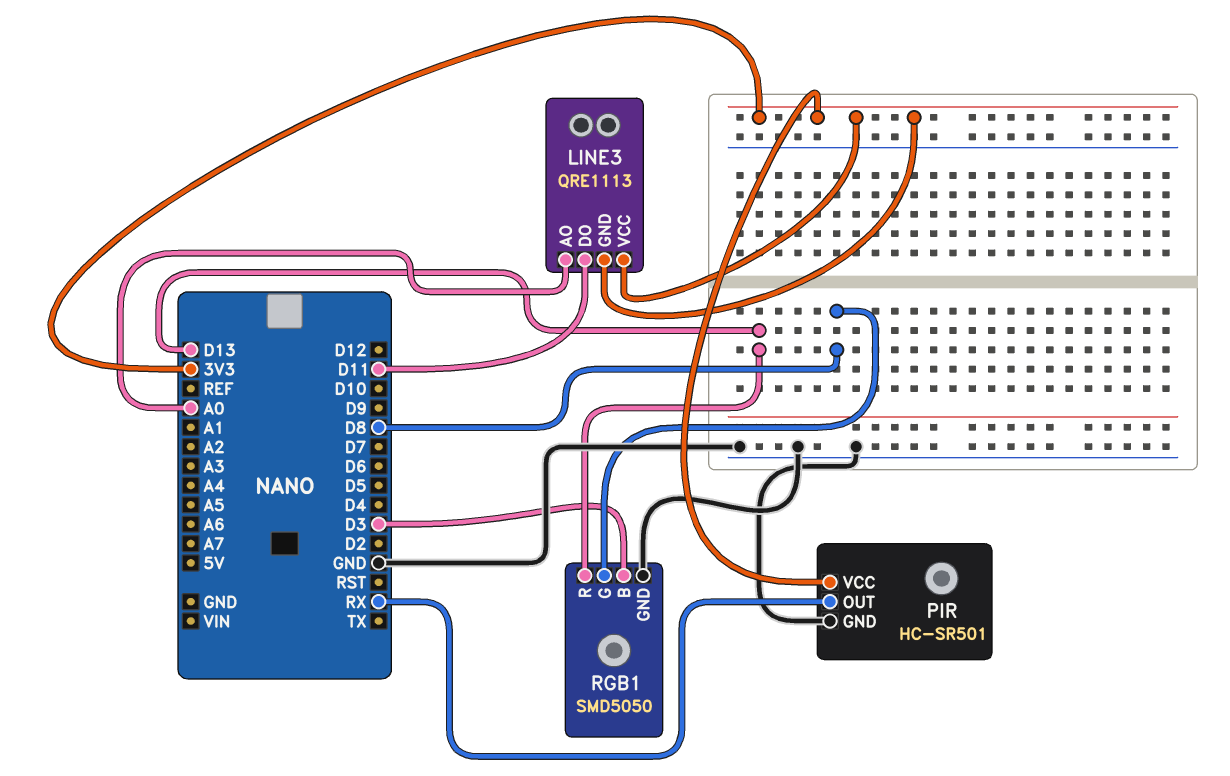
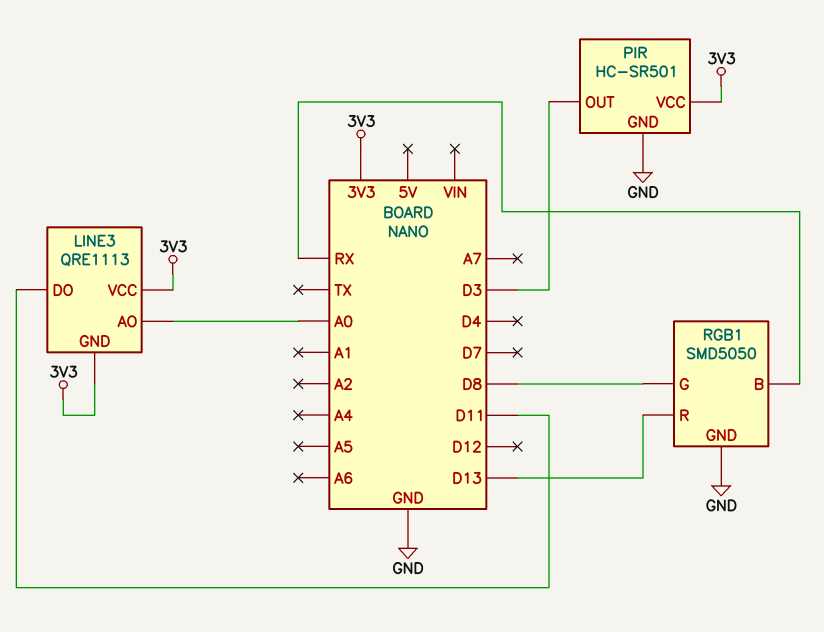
PIR pin OUT: RX -> D3
RGB1 pin B: D3 -> RX

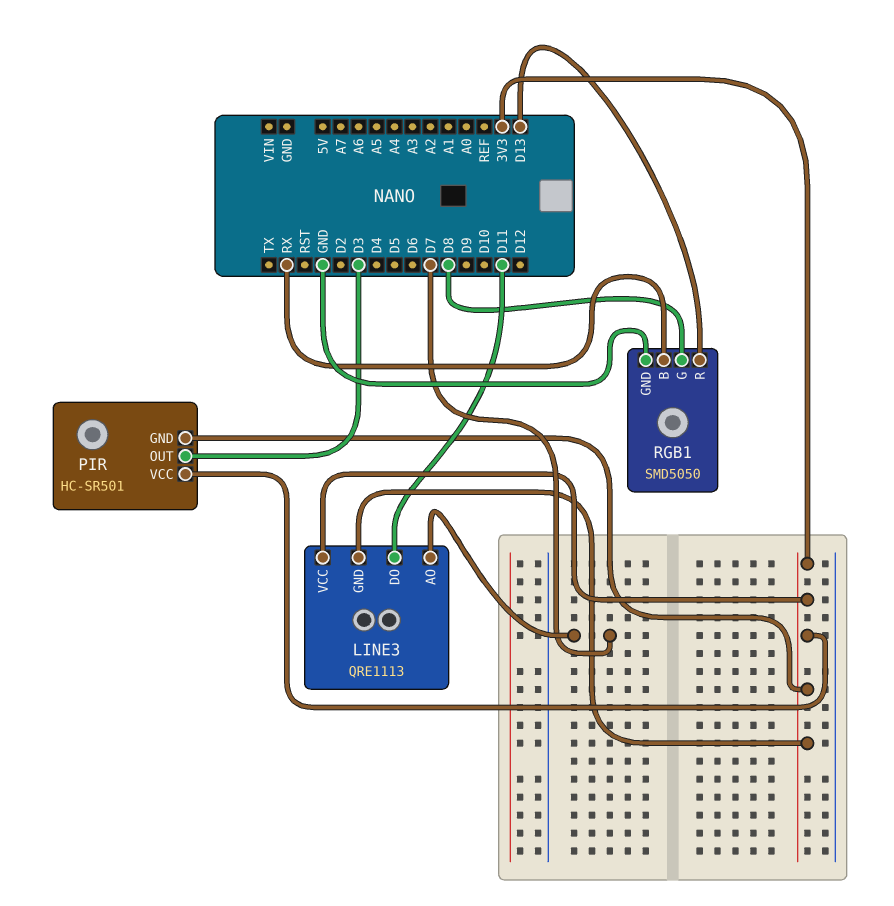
LINE3 pin AO: A0 -> D7
PIR pin GND: GND -> 3V3

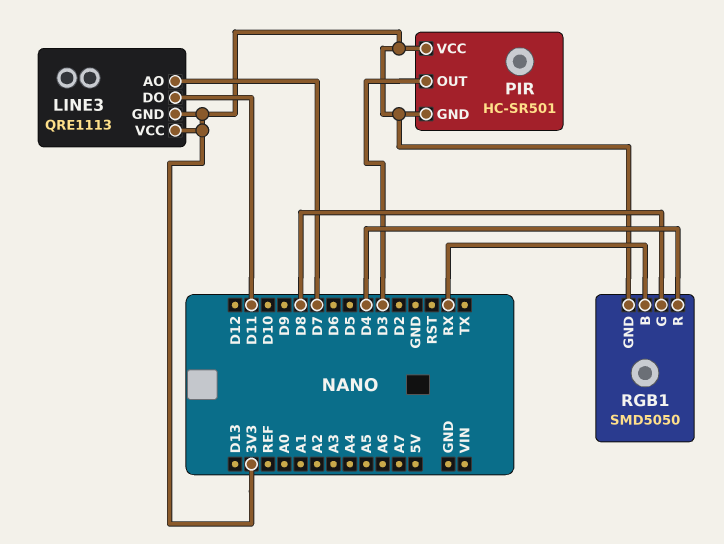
RGB1 pin GND: GND -> 3V3
RGB1 pin R: D13 -> D4

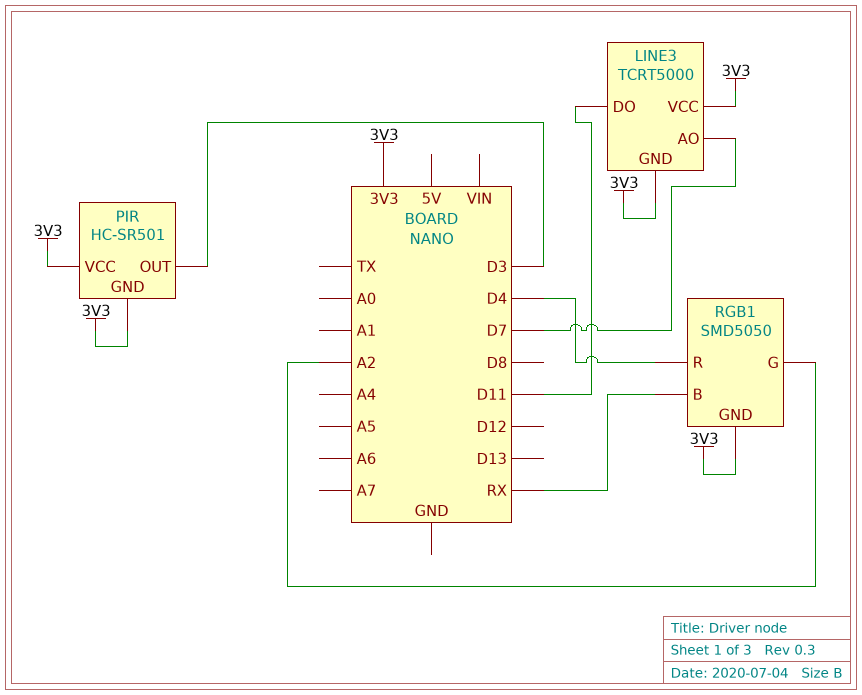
LINE3: QRE1113 -> TCRT5000
RGB1 pin G: D8 -> A2

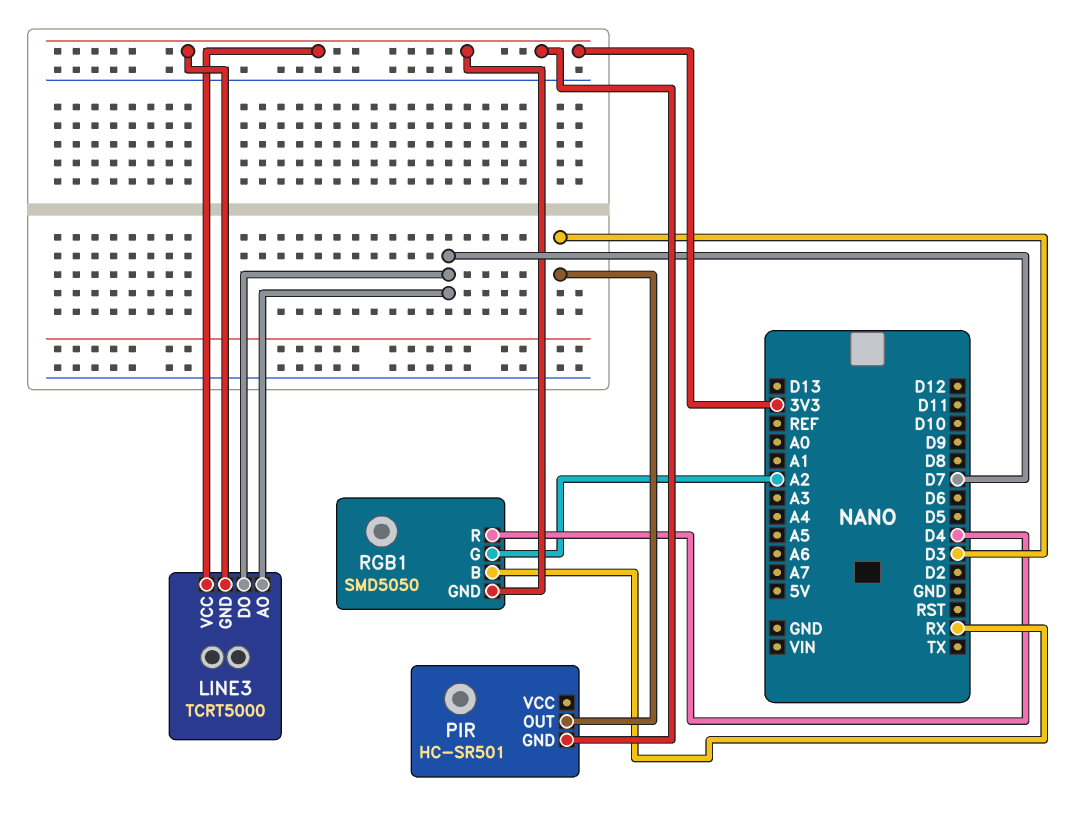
LINE3 pin DO: D11 -> D7
PIR pin VCC: 3V3 -> none

